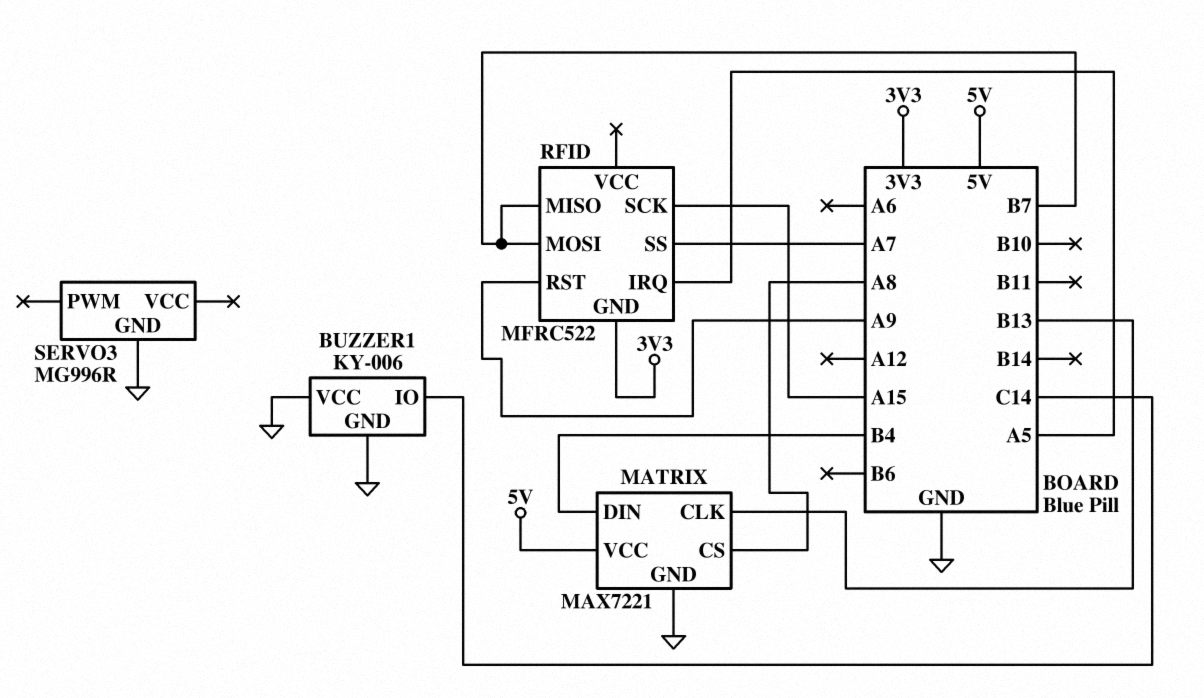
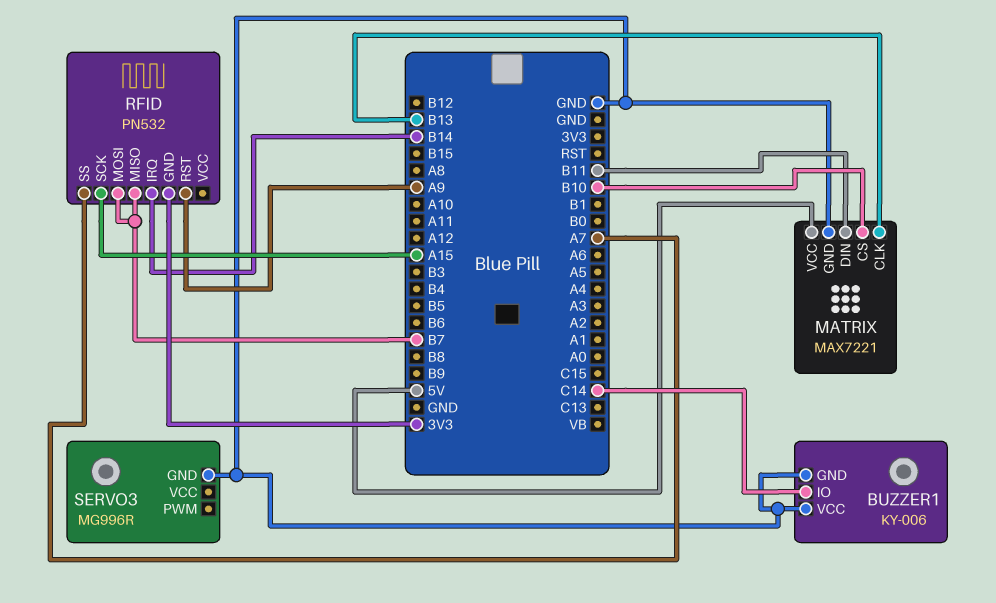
MATRIX pin CS: A8 -> B10
MATRIX pin DIN: B4 -> B11
RFID: MFRC522 -> PN532
RFID pin IRQ: A5 -> B14

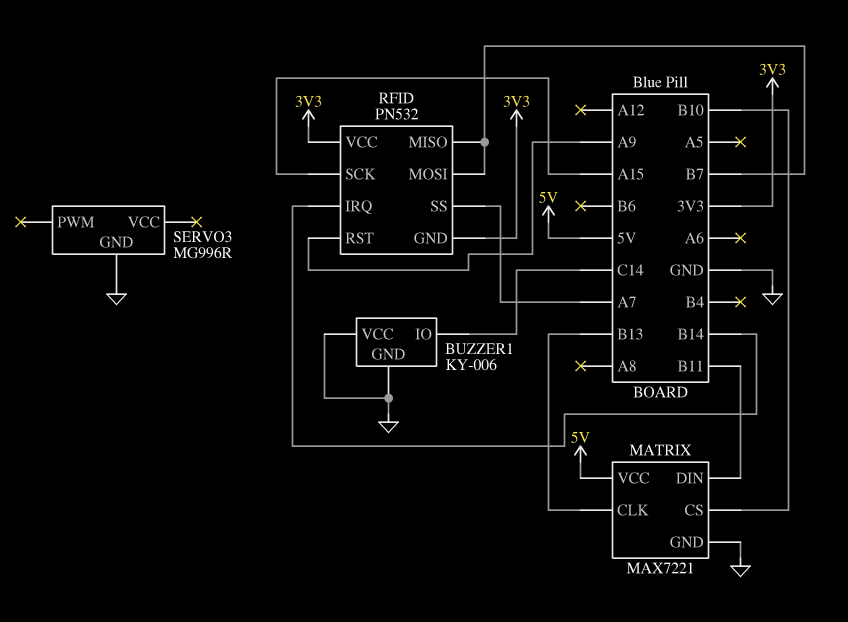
RFID pin VCC: none -> 3V3

